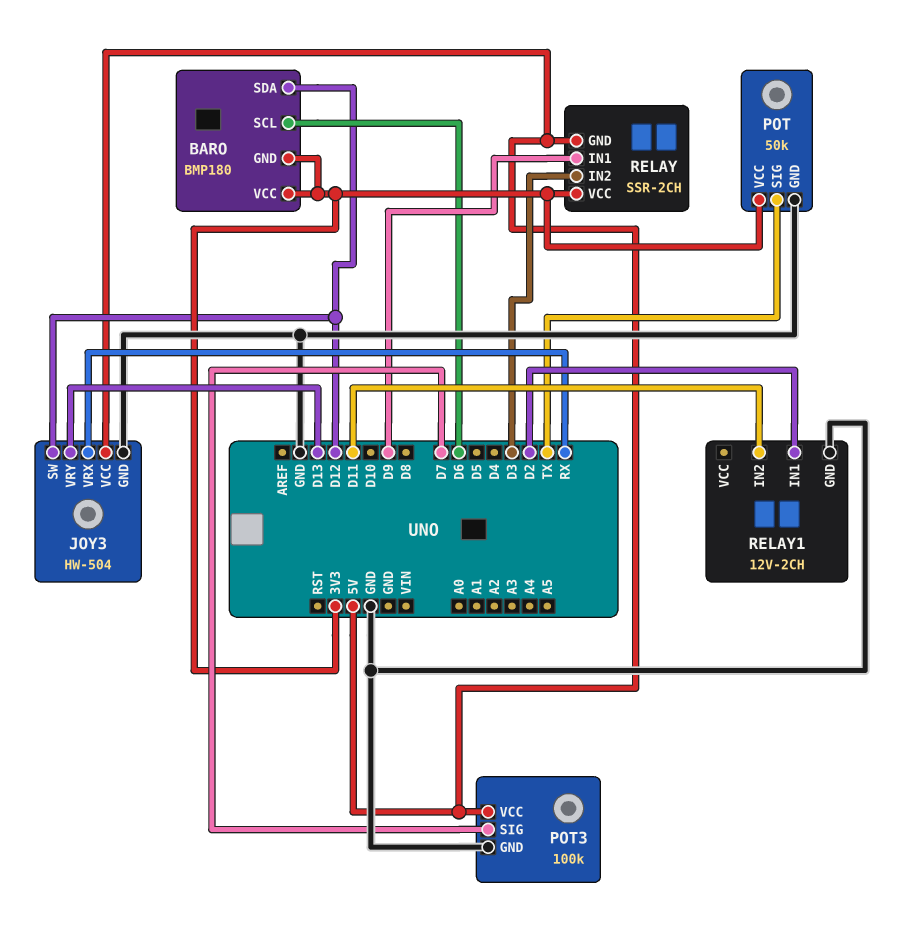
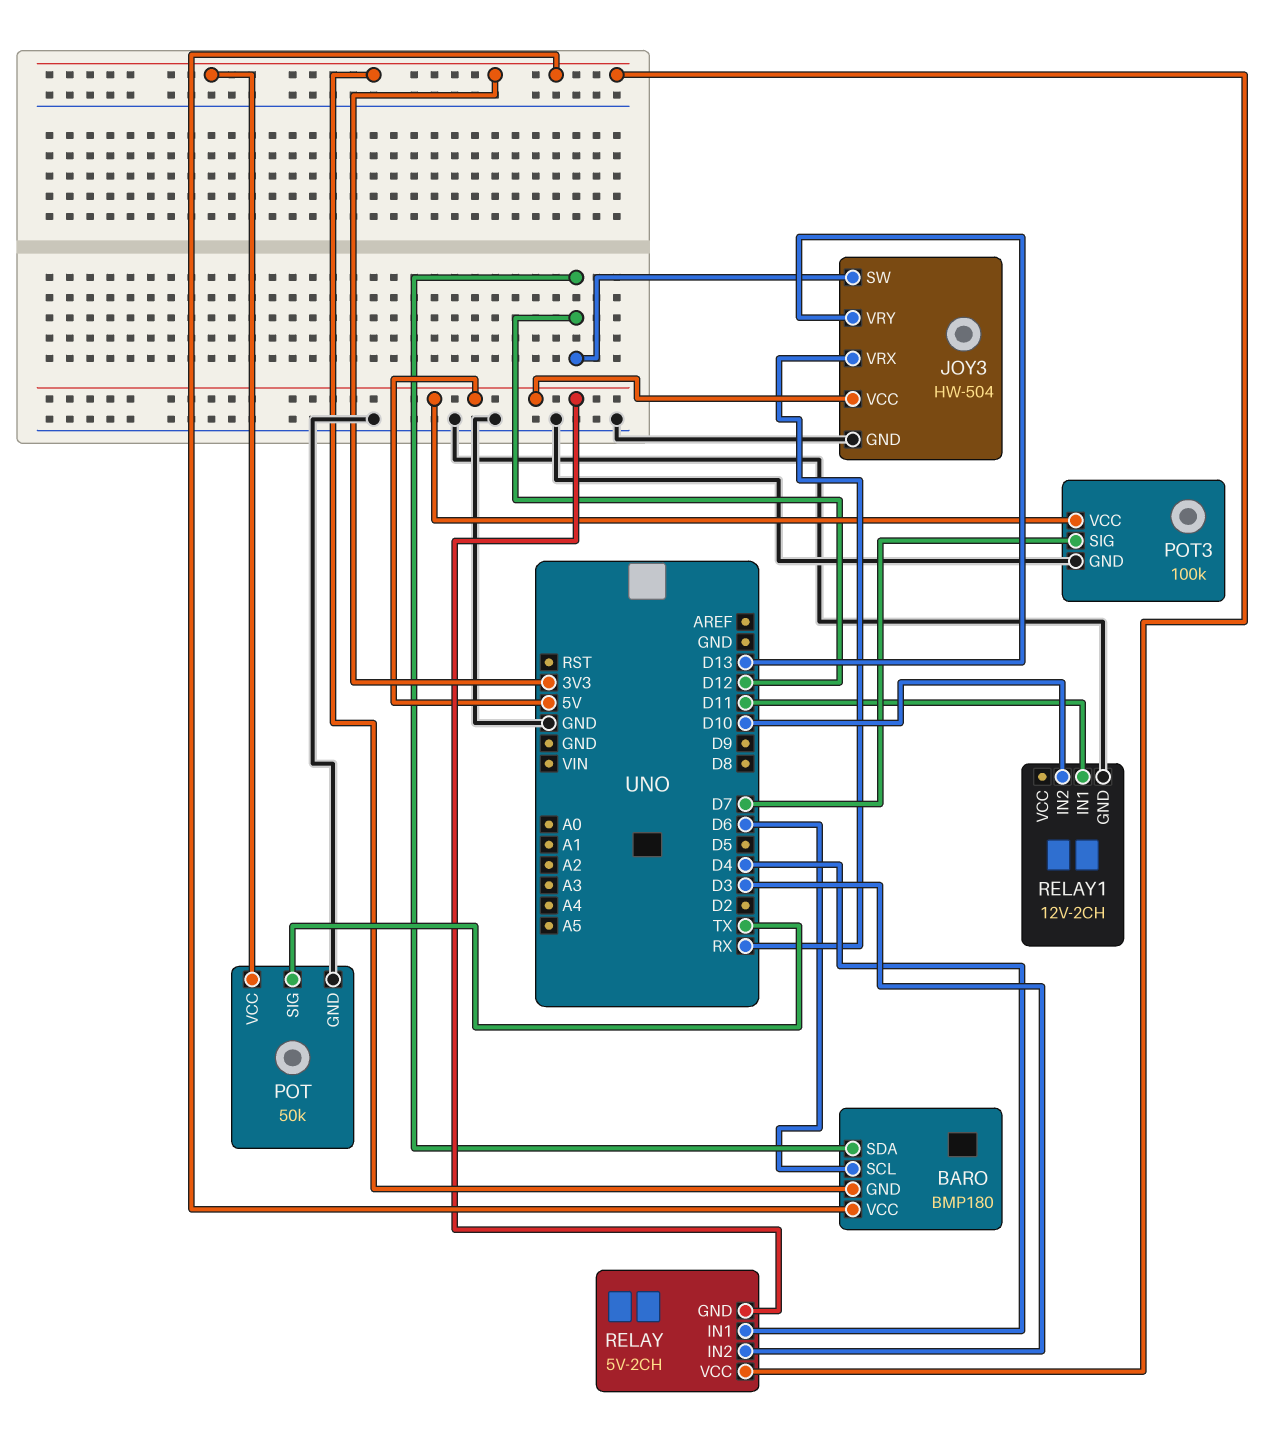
RELAY: SSR-2CH -> 5V-2CH
RELAY pin IN1: D9 -> D4
RELAY1 pin IN1: D2 -> D11
RELAY1 pin IN2: D11 -> D10

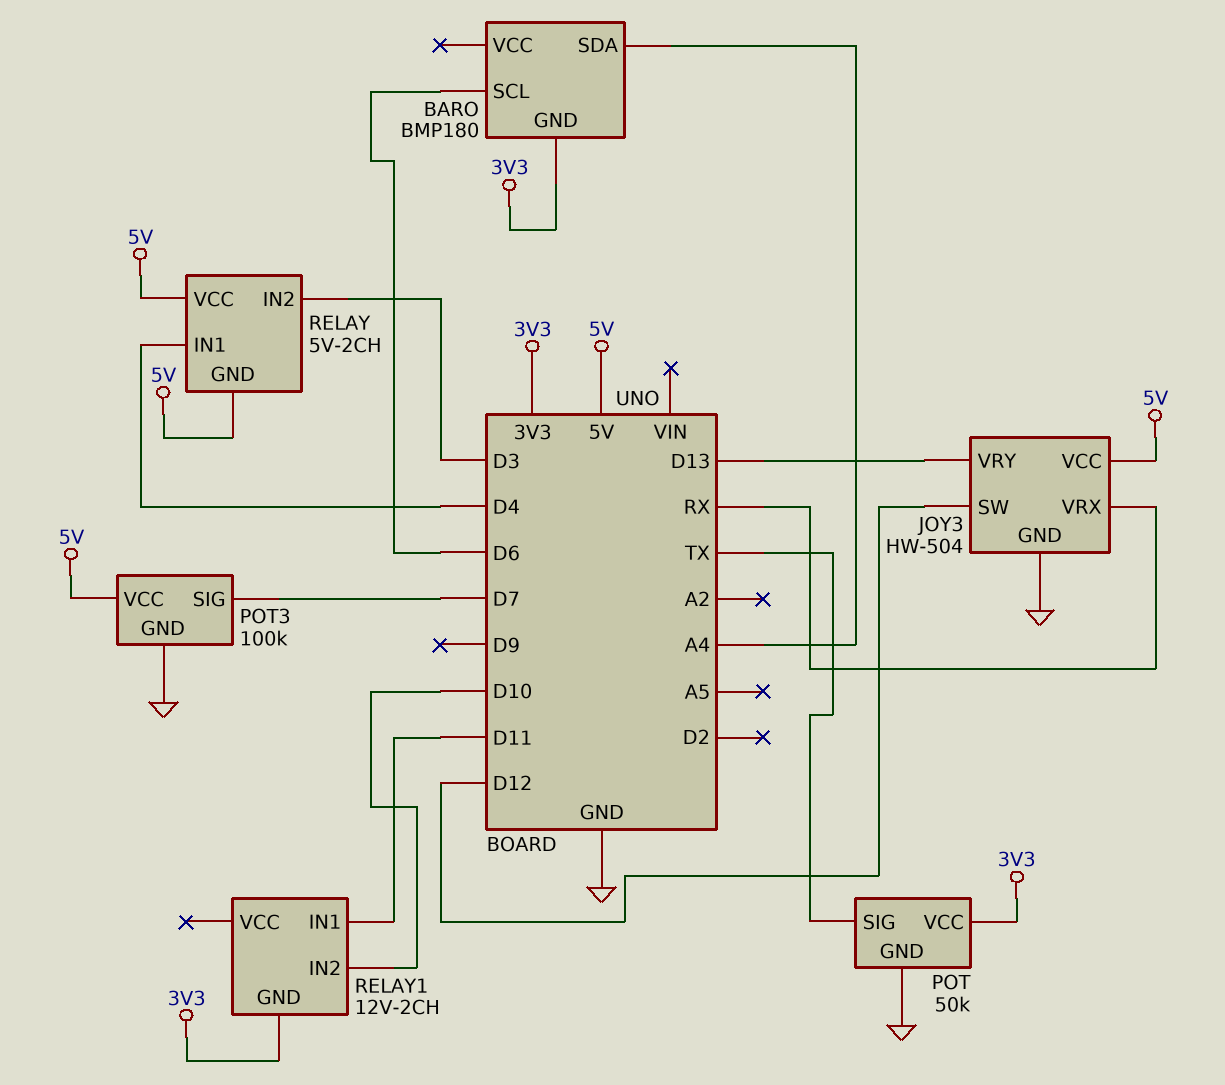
BARO pin SDA: D12 -> A4
BARO pin VCC: 3V3 -> none
RELAY pin VCC: 3V3 -> 5V
RELAY1 pin GND: GND -> 3V3

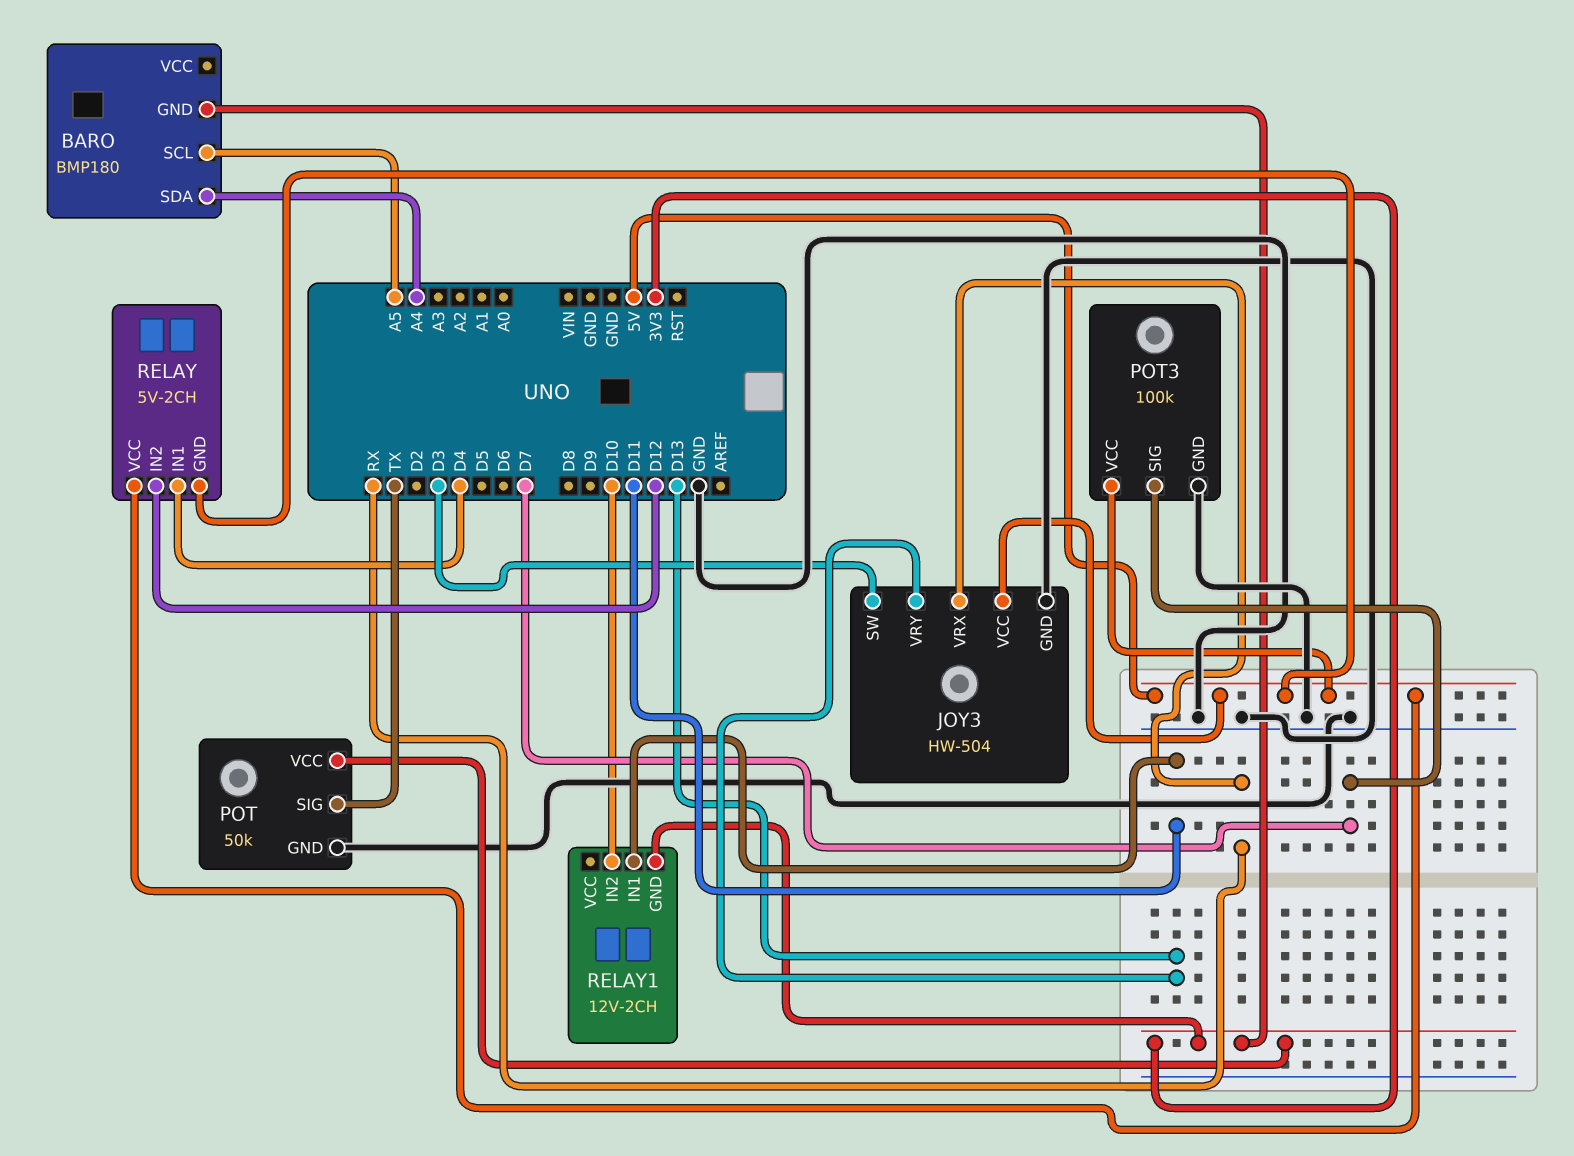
BARO pin SCL: D6 -> A5
JOY3 pin SW: D12 -> D3
RELAY pin IN2: D3 -> D12

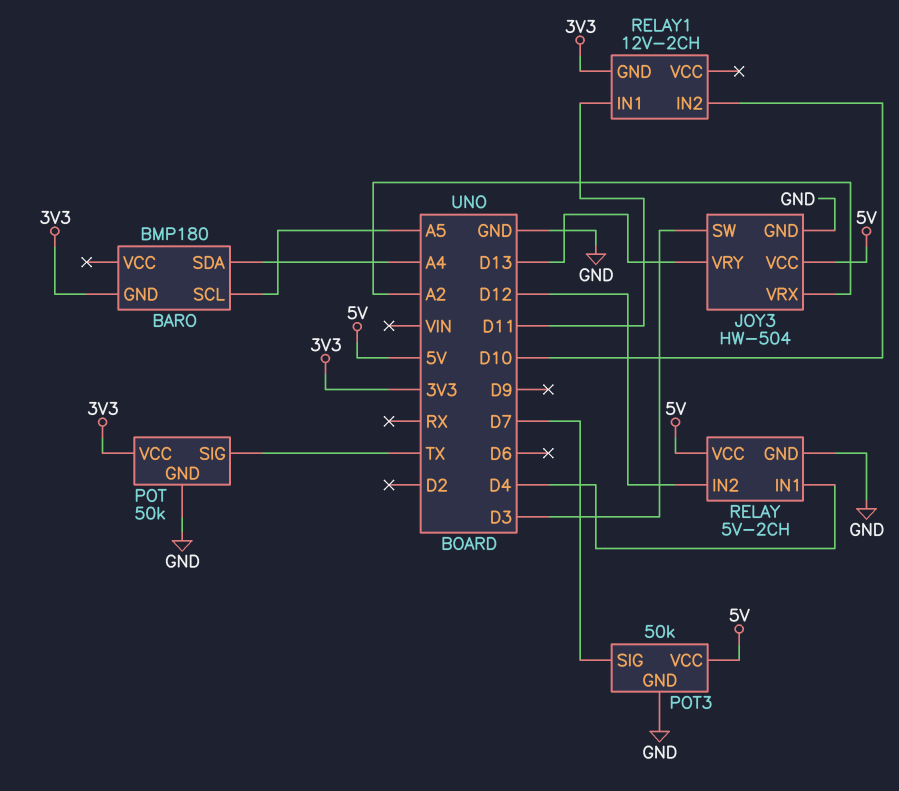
JOY3 pin VRX: RX -> A2
POT3: 100k -> 50k
RELAY pin GND: 5V -> GND

